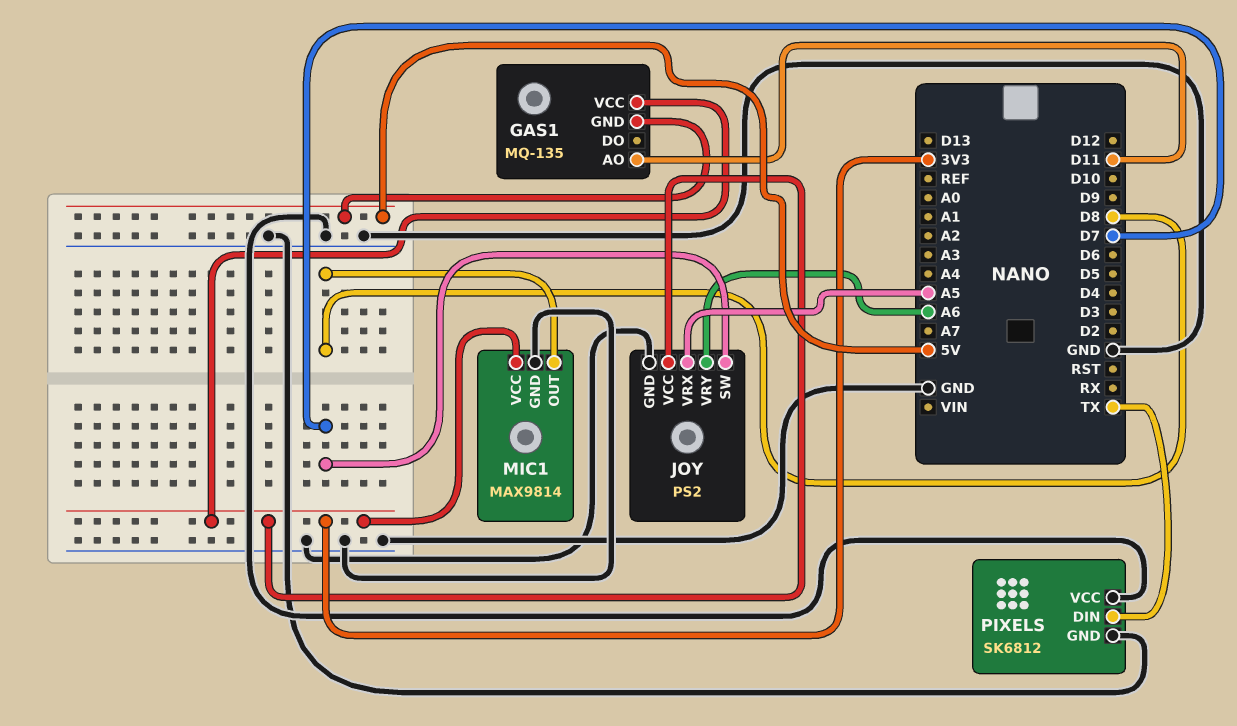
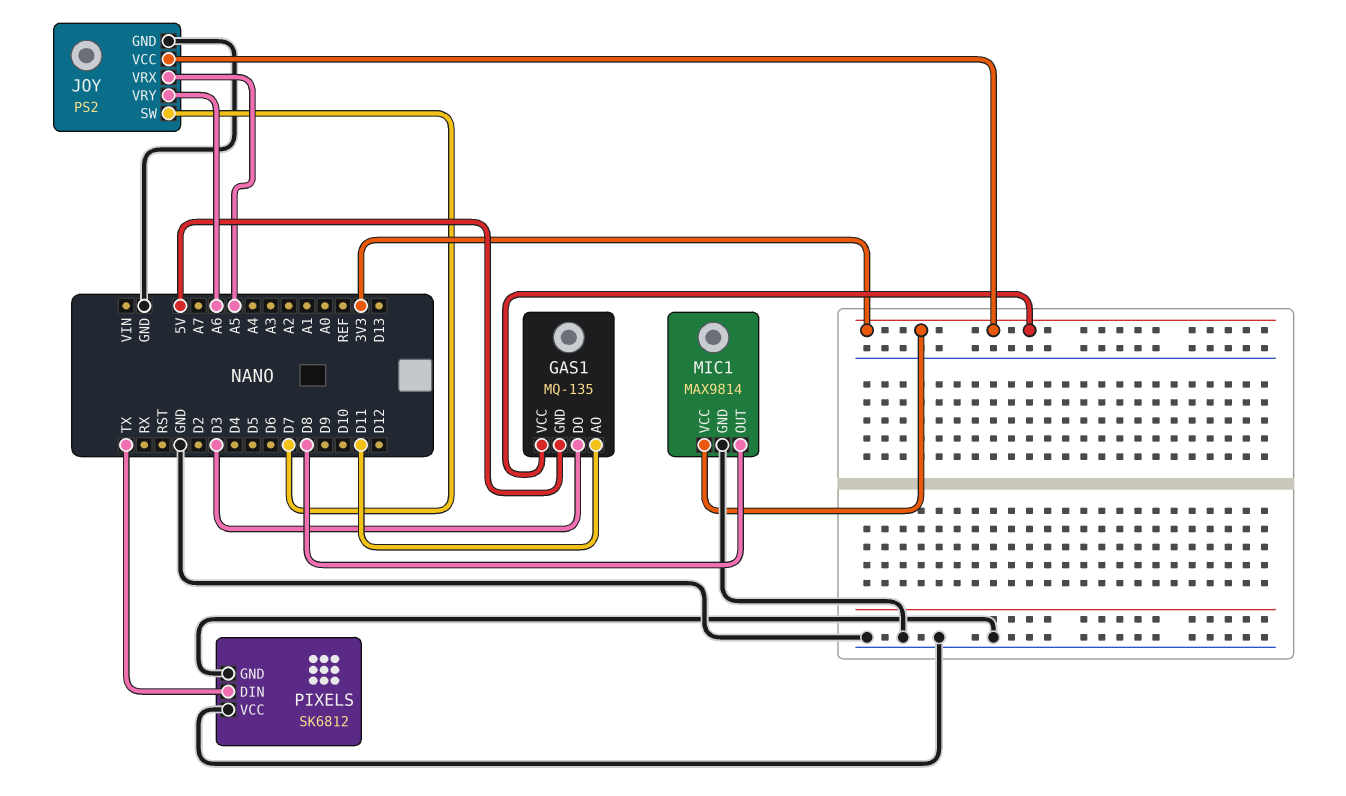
GAS1 pin DO: none -> D3

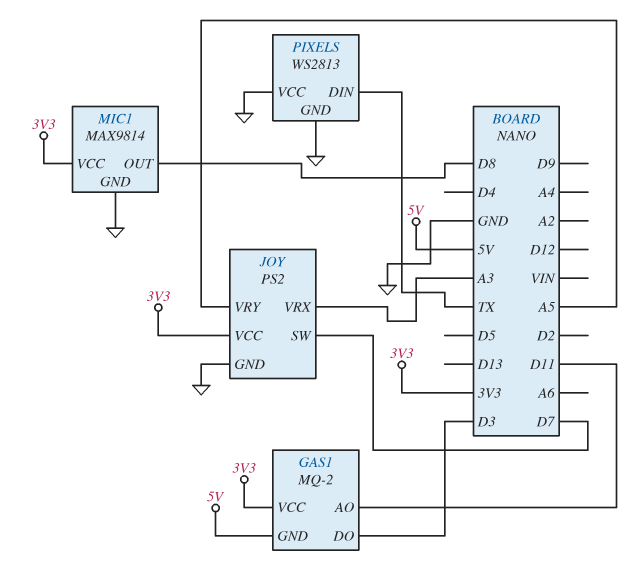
GAS1: MQ-135 -> MQ-2
JOY pin VRX: A5 -> A3
JOY pin VRY: A6 -> A5
PIXELS: SK6812 -> WS2813

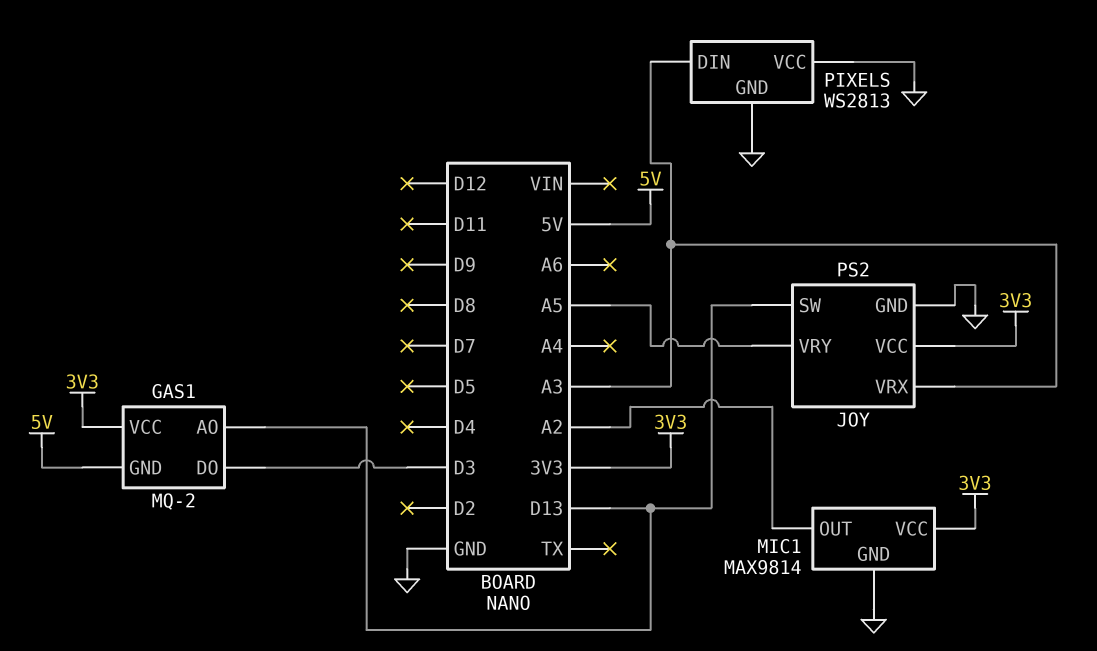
GAS1 pin AO: D11 -> D13
JOY pin SW: D7 -> D13
MIC1 pin OUT: D8 -> A2
PIXELS pin DIN: TX -> A3

